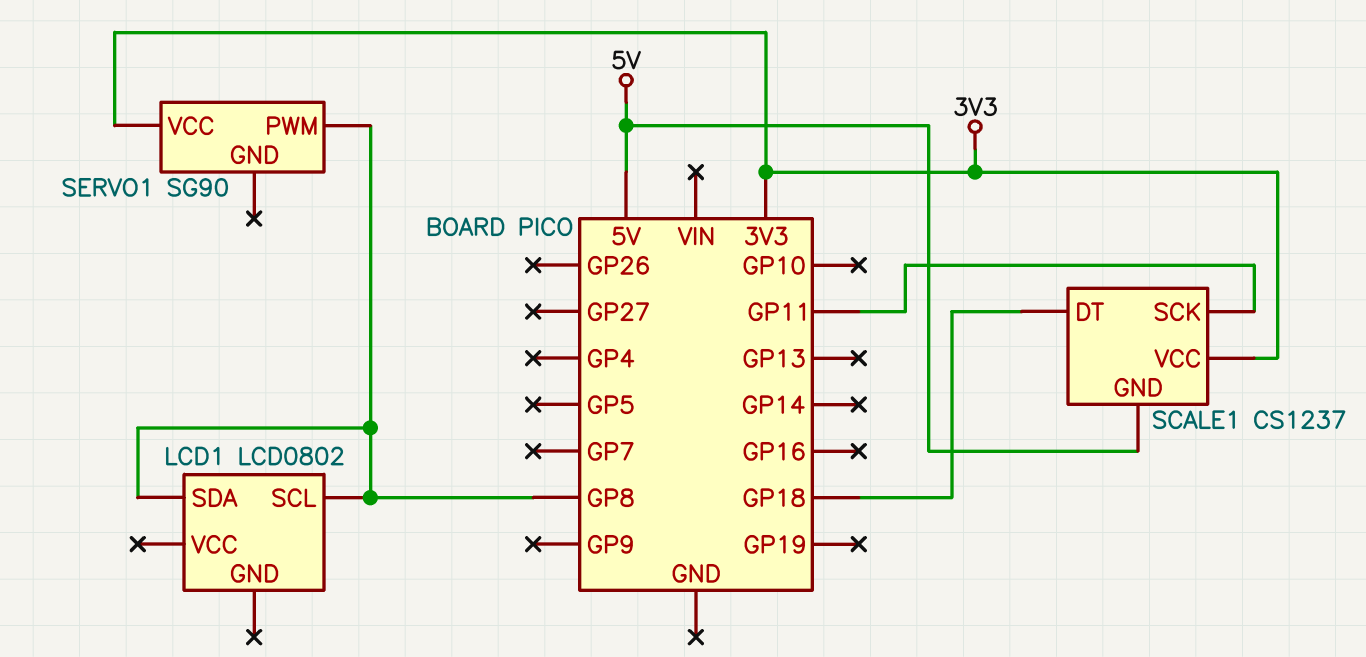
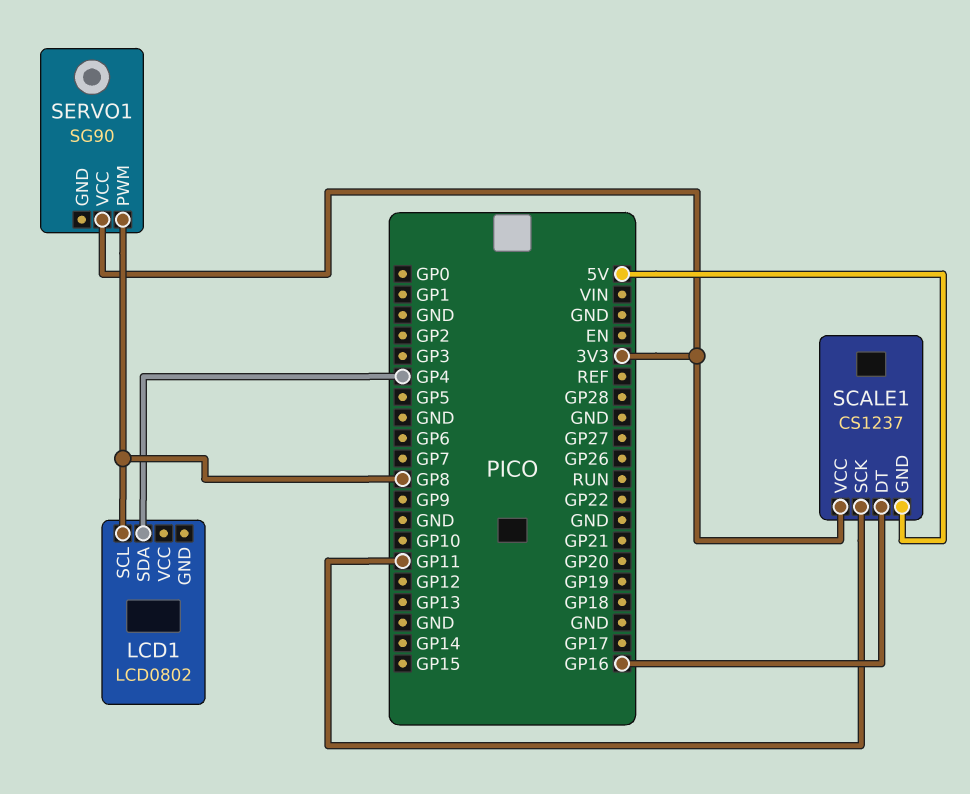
LCD1 pin SDA: GP8 -> GP4
SCALE1 pin DT: GP18 -> GP16

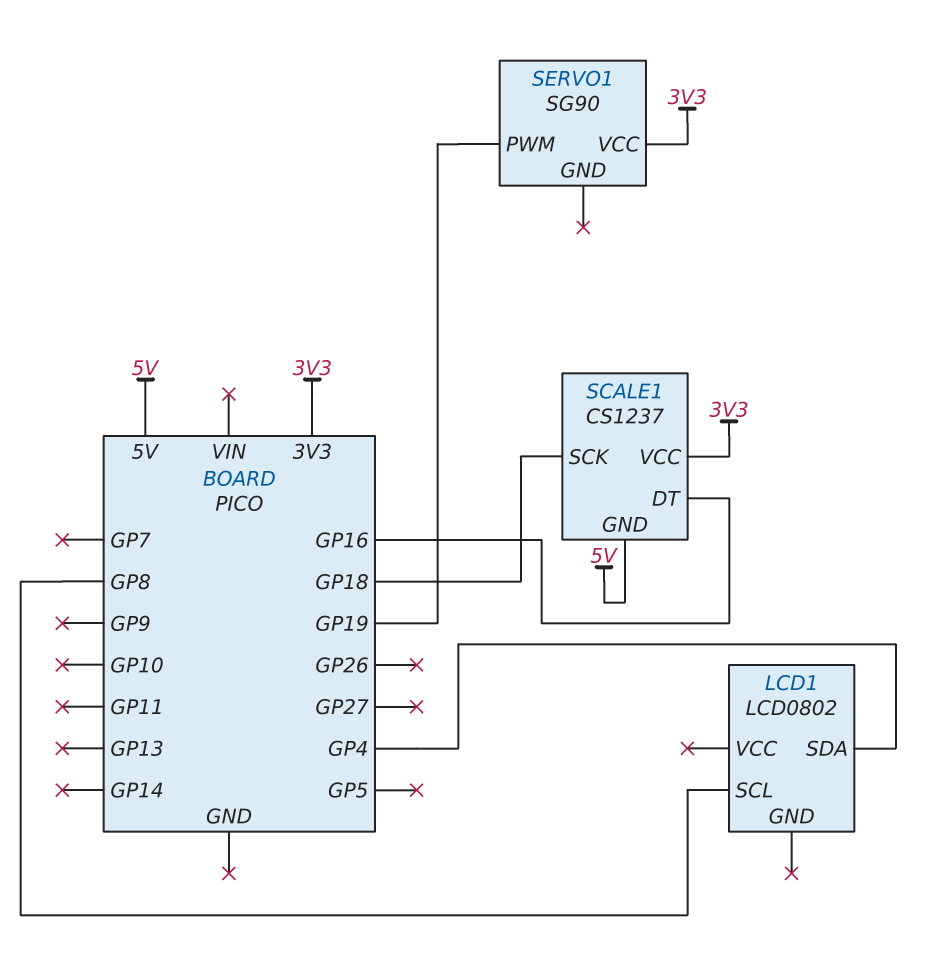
SCALE1 pin SCK: GP11 -> GP18
SERVO1 pin PWM: GP8 -> GP19

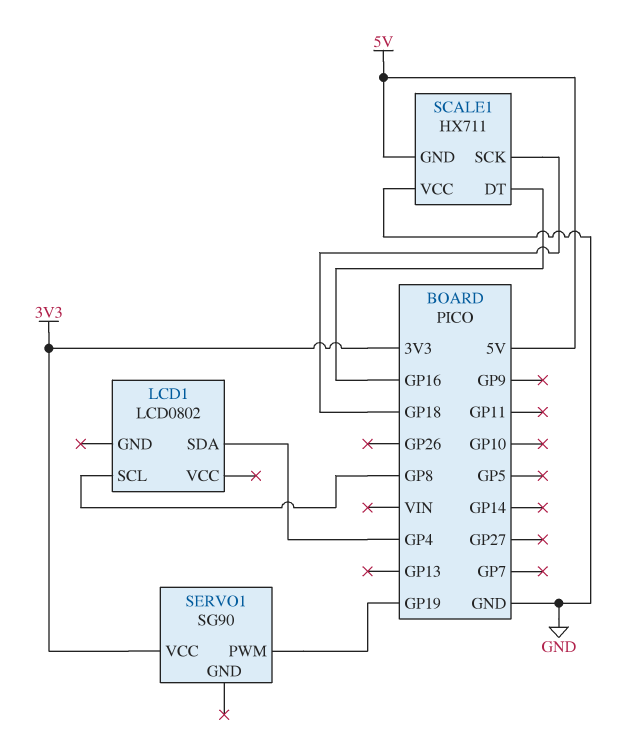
SCALE1: CS1237 -> HX711
SCALE1 pin VCC: 3V3 -> GND

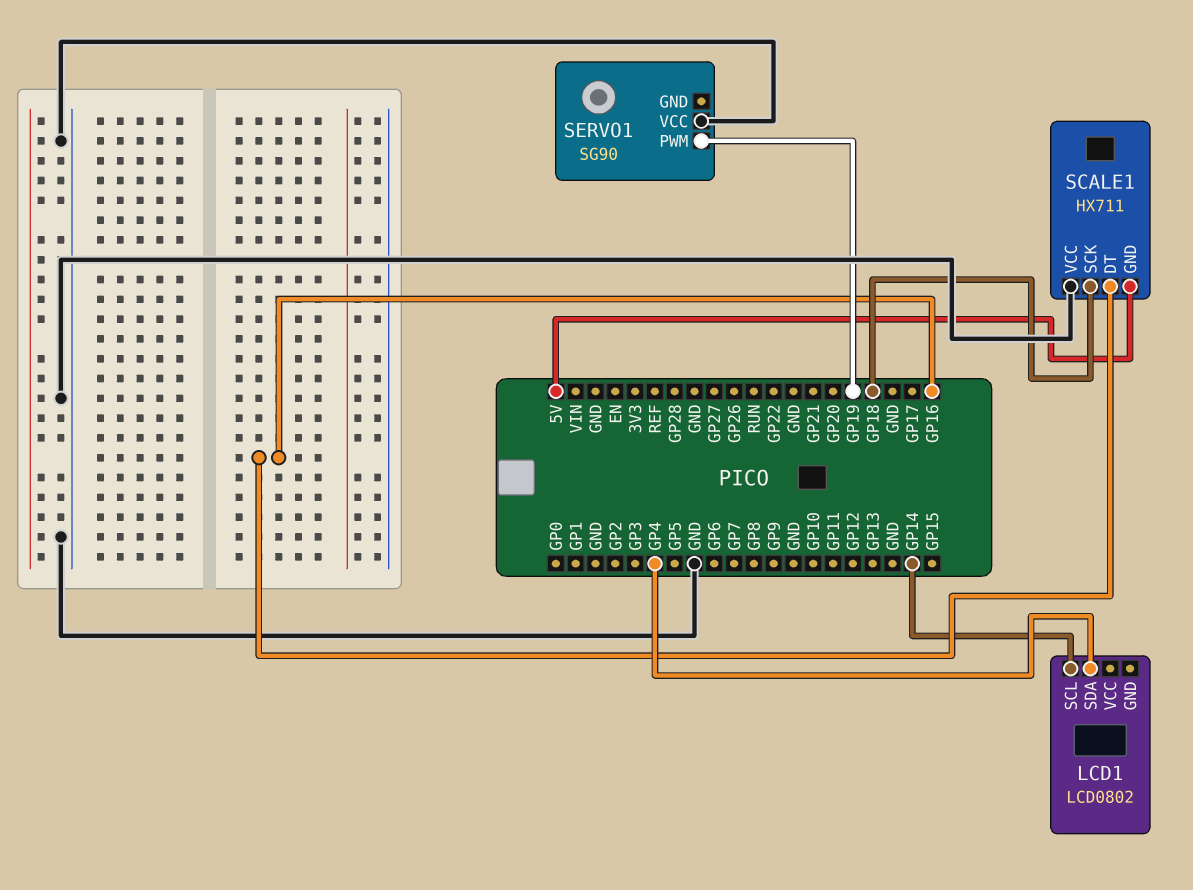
LCD1 pin SCL: GP8 -> GP14
SERVO1 pin VCC: 3V3 -> GND

